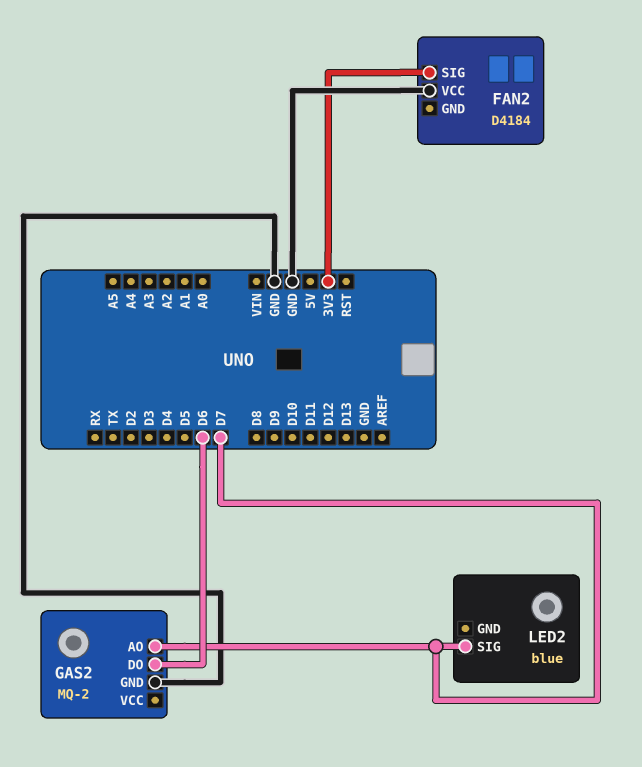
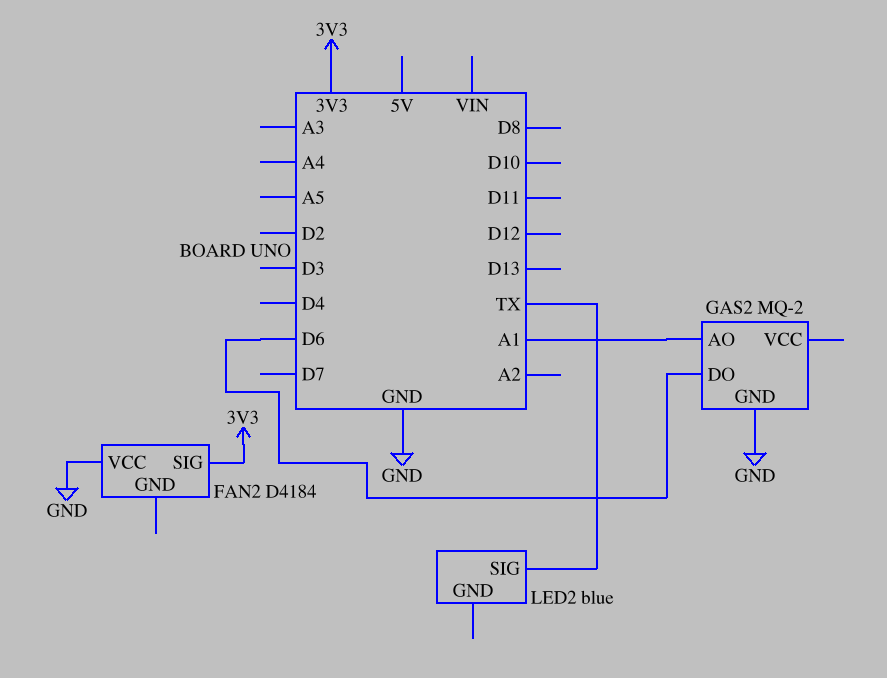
GAS2 pin AO: D7 -> A1
LED2 pin SIG: D7 -> TX

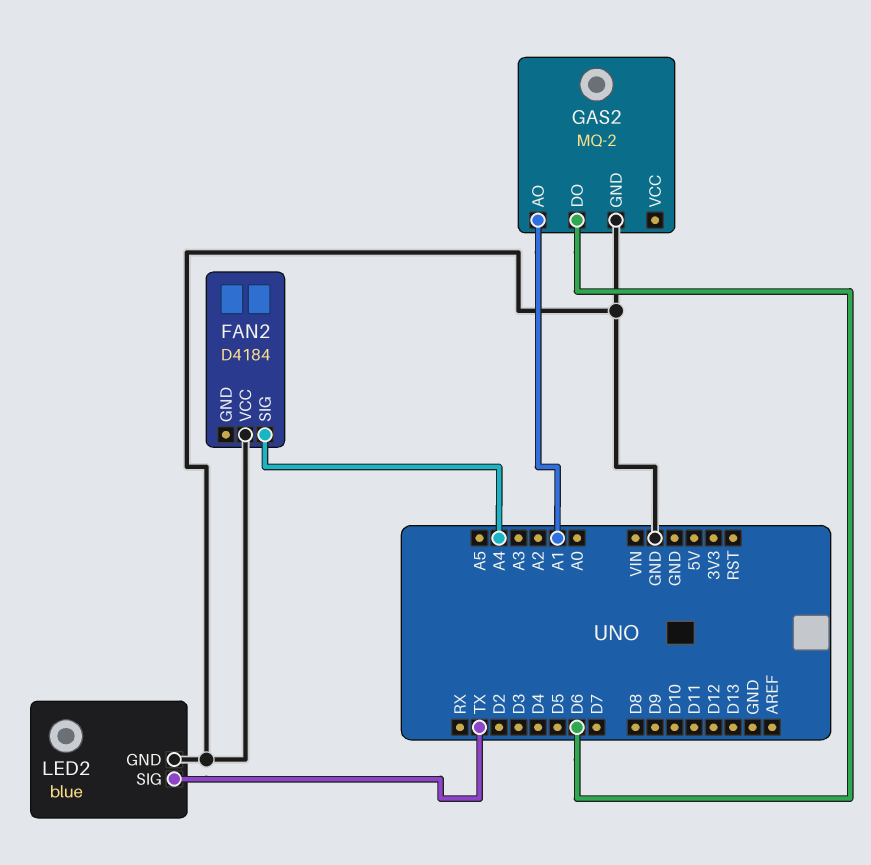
FAN2 pin SIG: 3V3 -> A4
LED2 pin GND: none -> GND

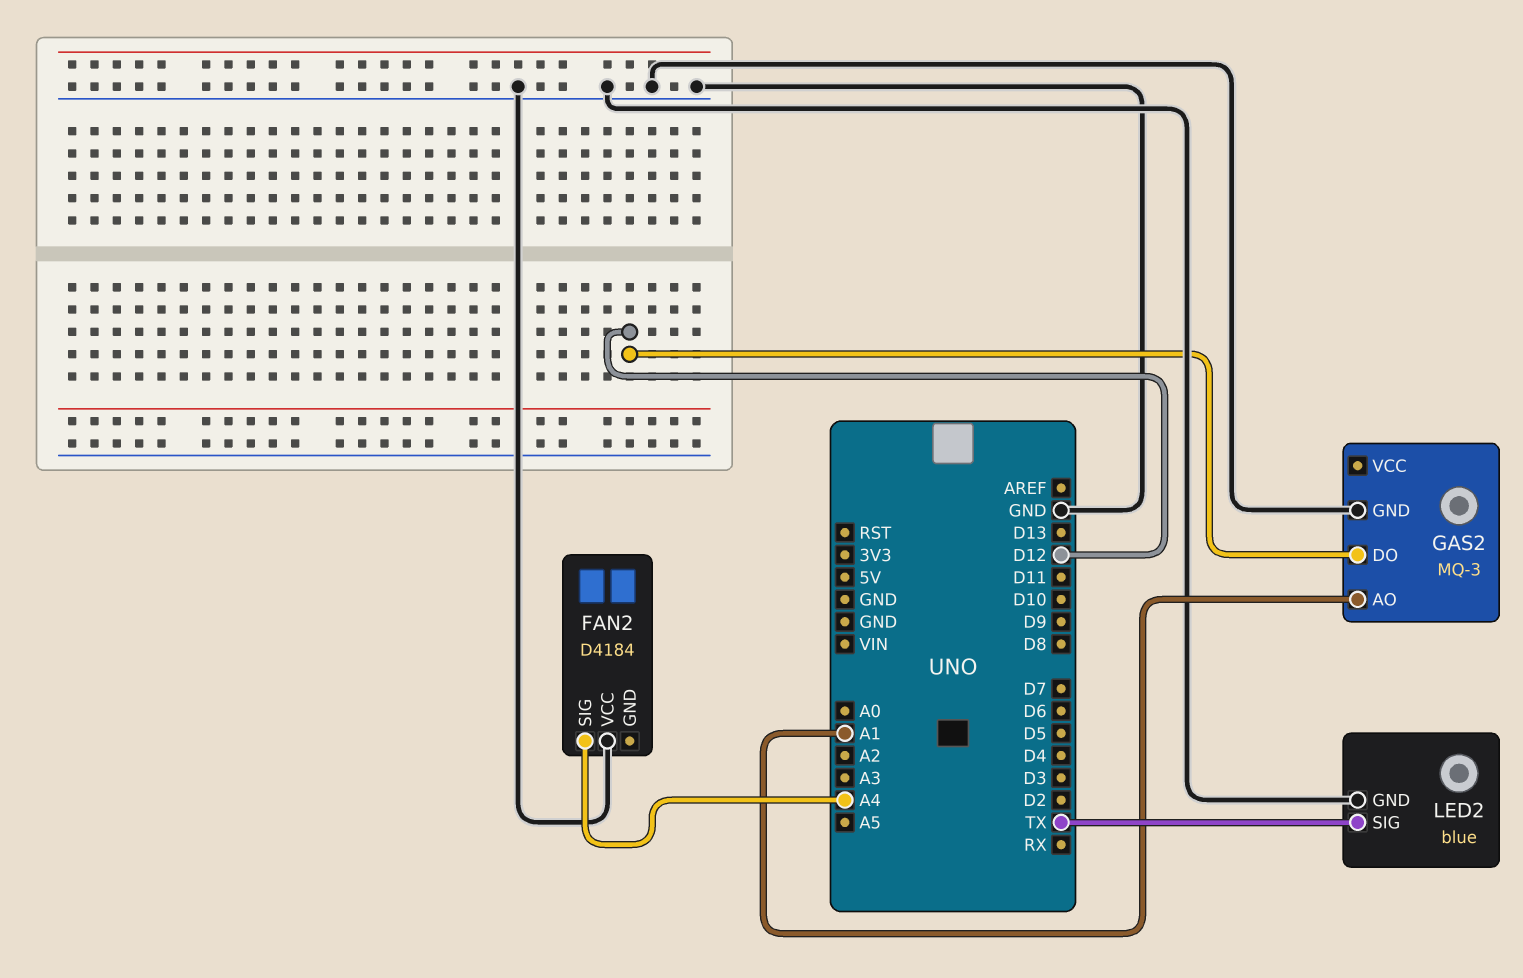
GAS2: MQ-2 -> MQ-3
GAS2 pin DO: D6 -> D12

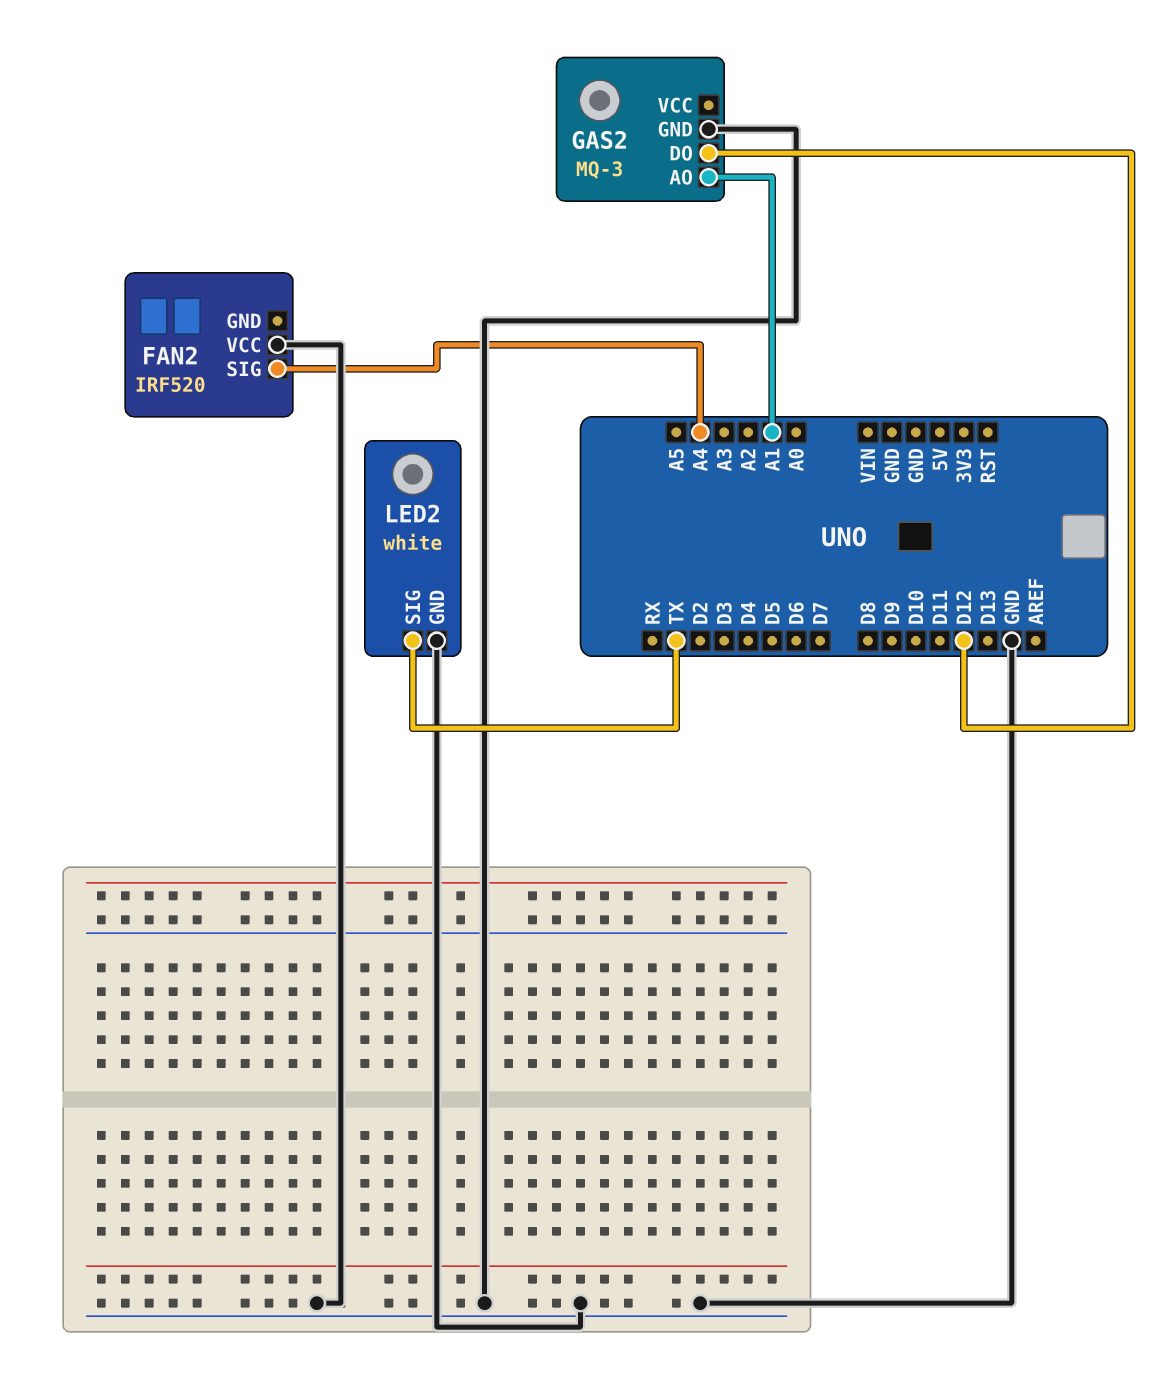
FAN2: D4184 -> IRF520
LED2: blue -> white

